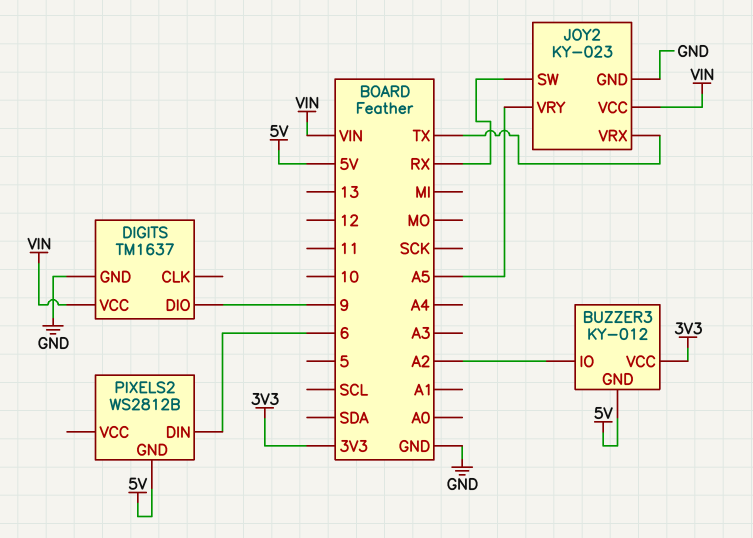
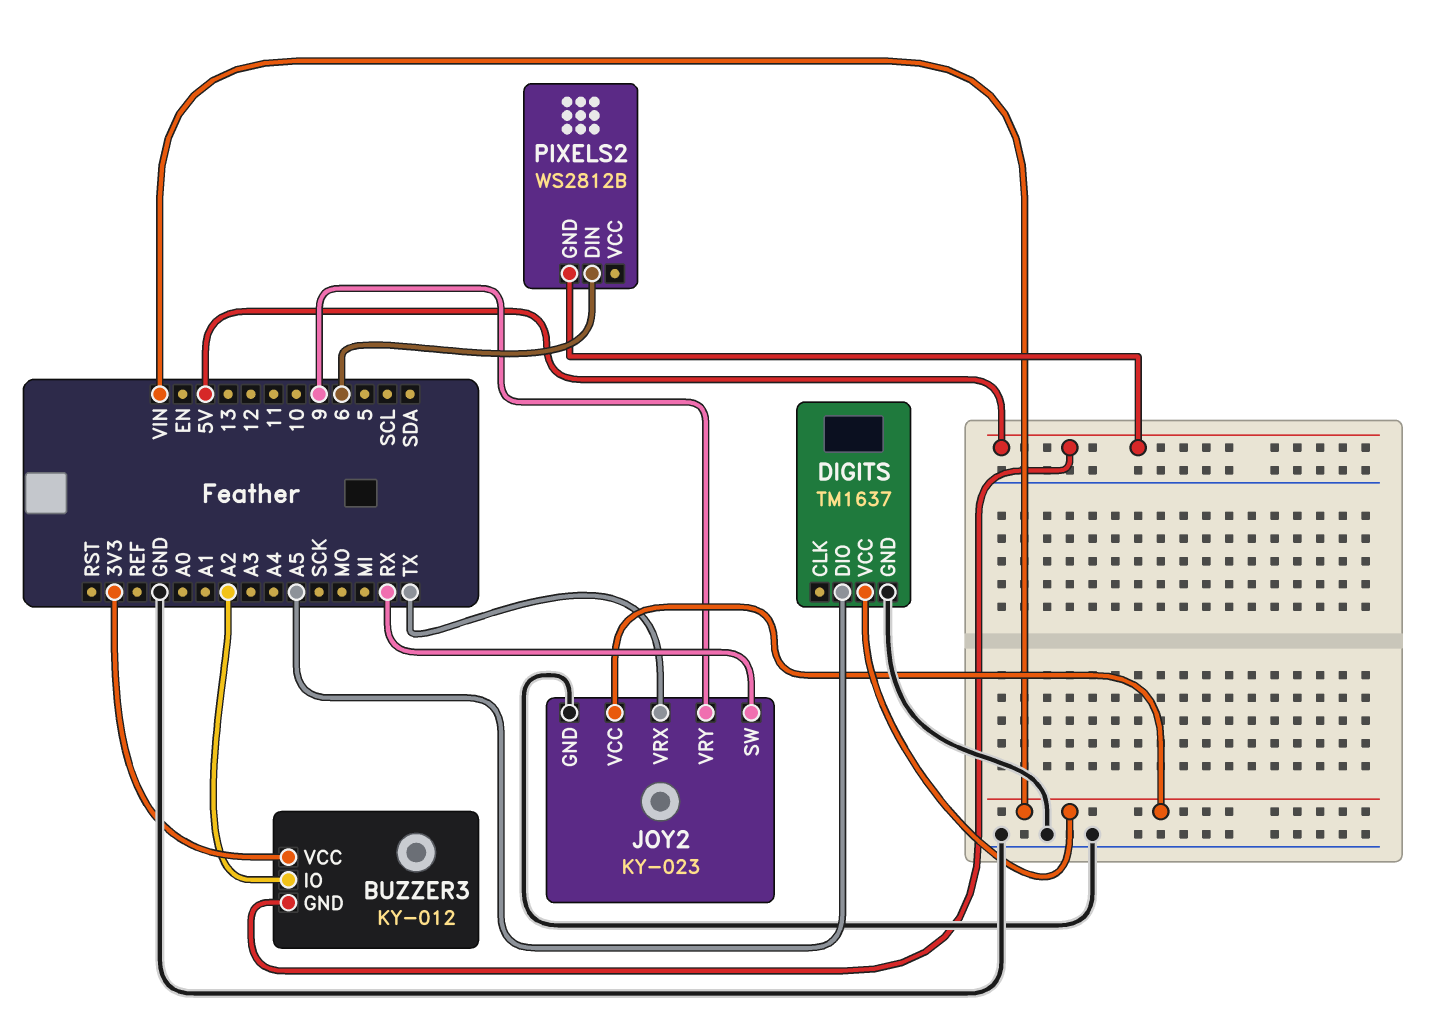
DIGITS pin DIO: 9 -> A5
JOY2 pin VRY: A5 -> 9

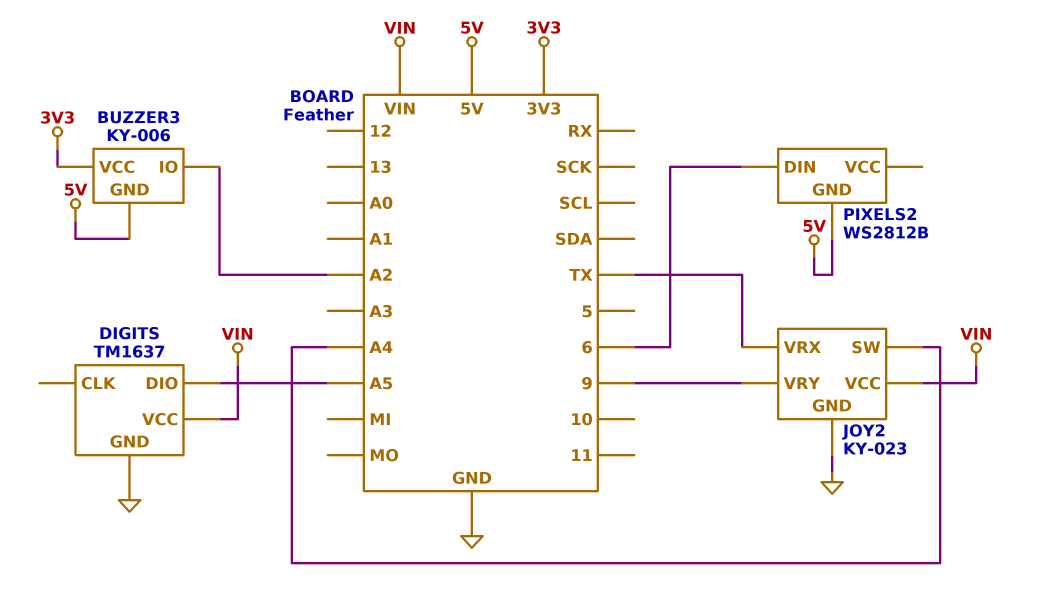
BUZZER3: KY-012 -> KY-006
JOY2 pin SW: RX -> A4

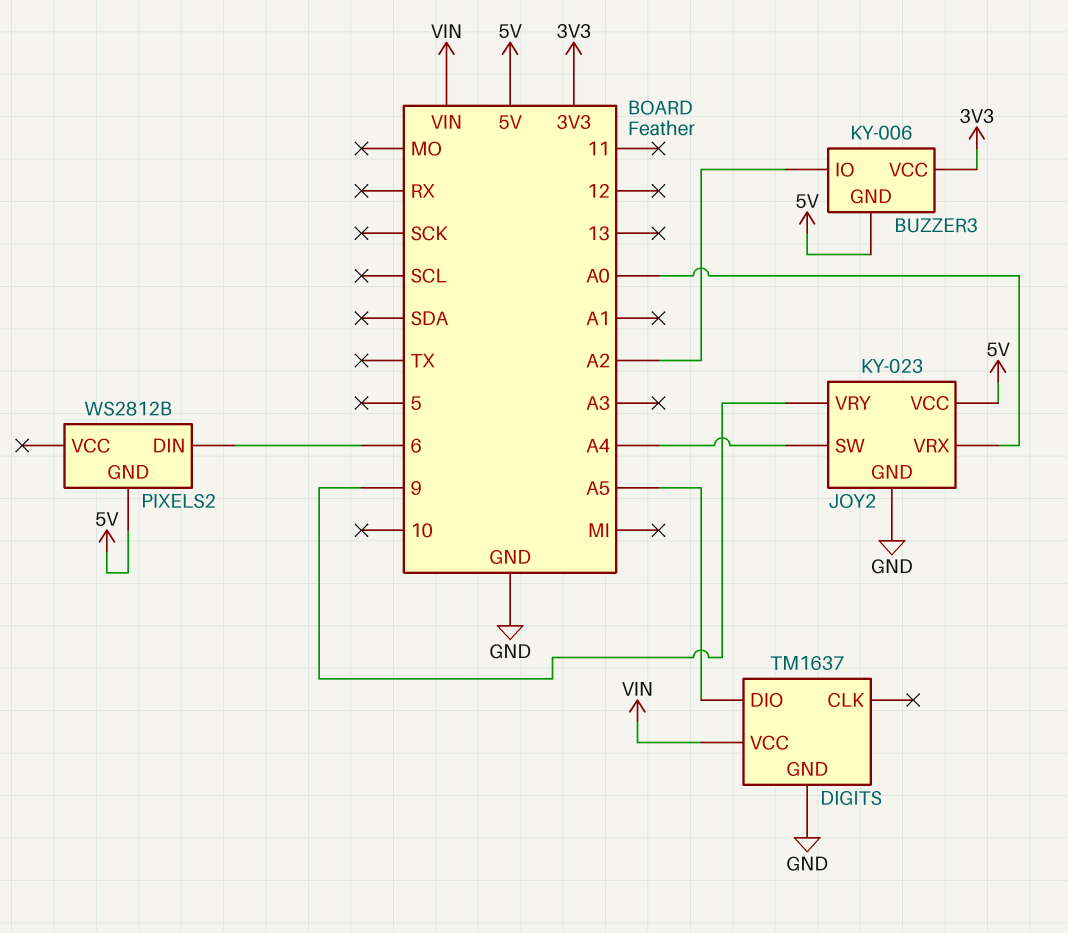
JOY2 pin VCC: VIN -> 5V
JOY2 pin VRX: TX -> A0

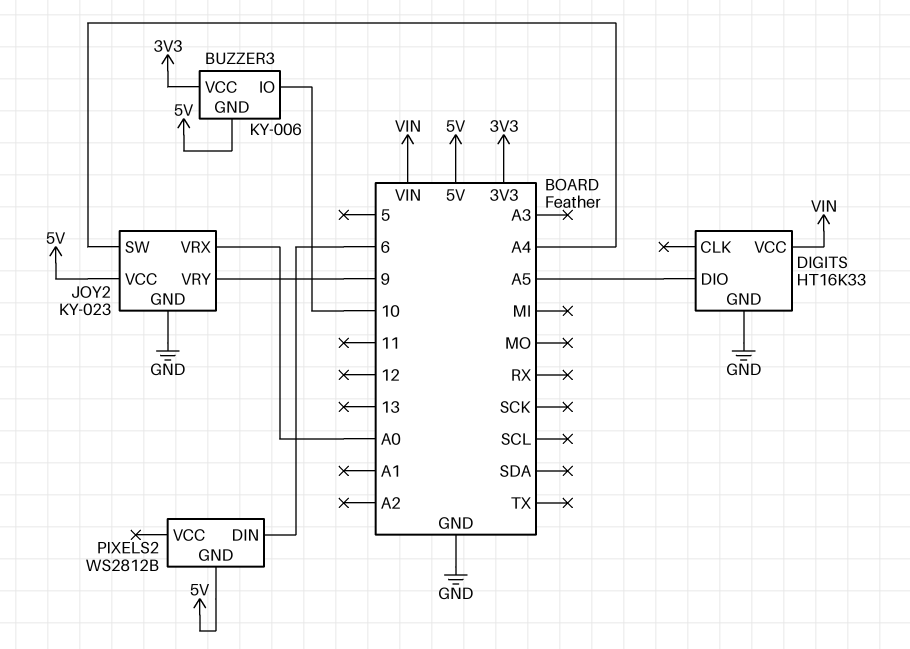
BUZZER3 pin IO: A2 -> 10
DIGITS: TM1637 -> HT16K33

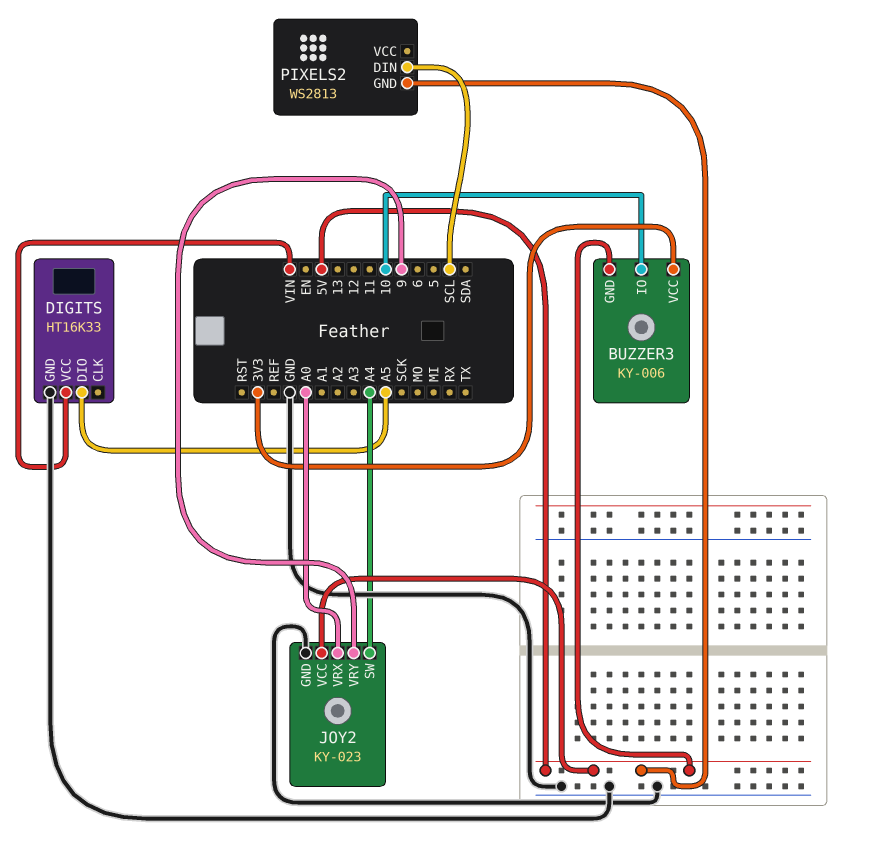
PIXELS2: WS2812B -> WS2813
PIXELS2 pin DIN: 6 -> SCL

